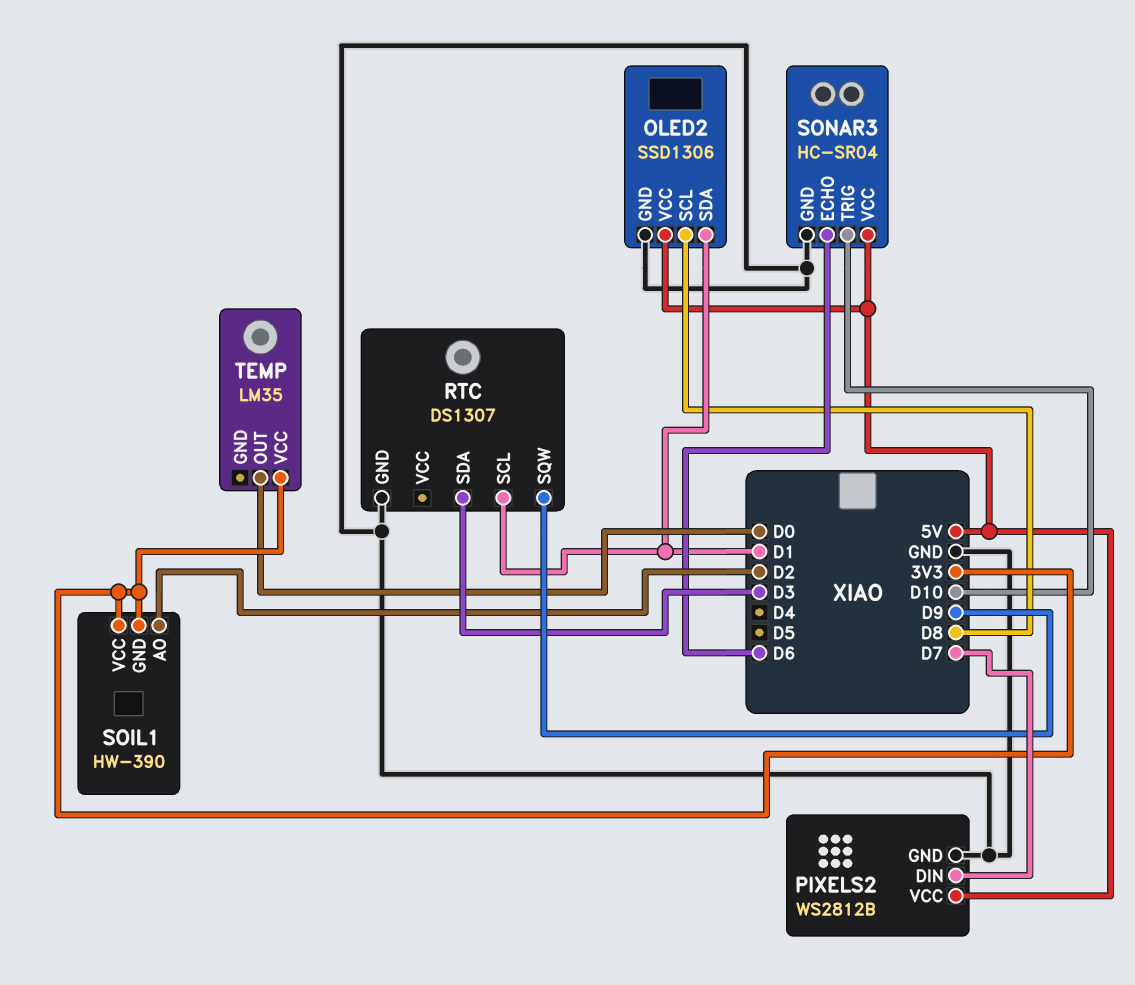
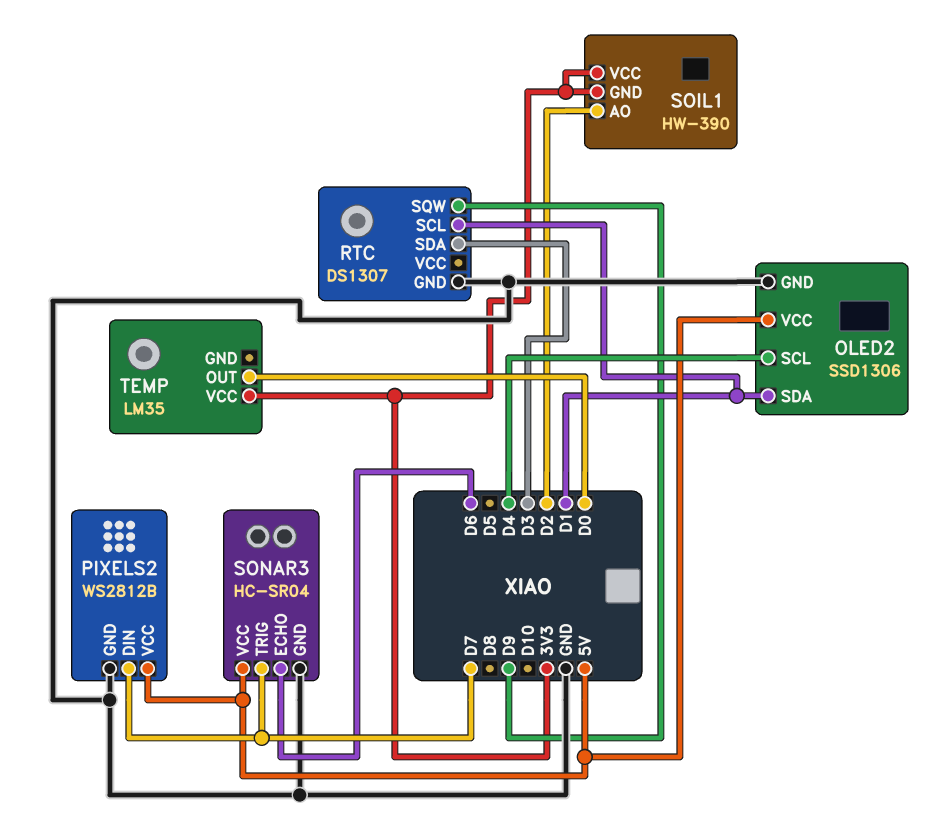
OLED2 pin SCL: D8 -> D4
SONAR3 pin TRIG: D10 -> D7

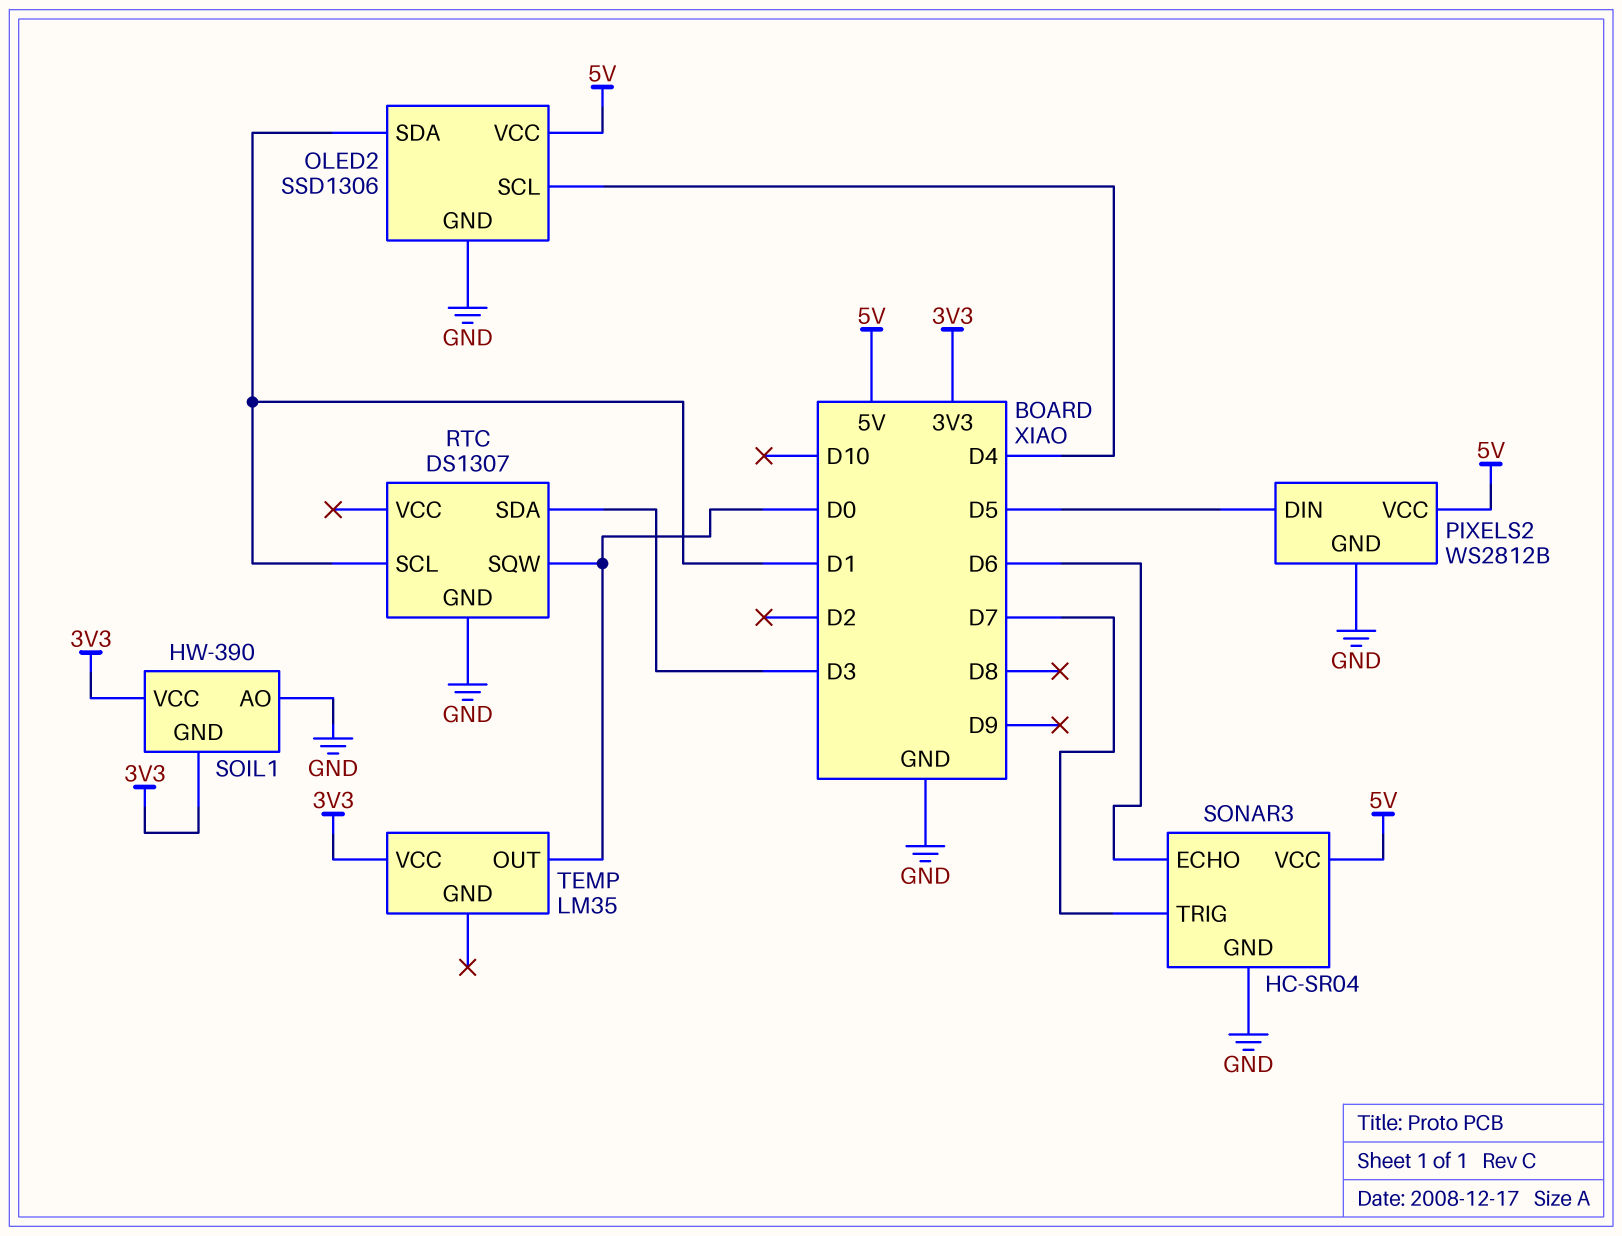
PIXELS2 pin DIN: D7 -> D5
RTC pin SQW: D9 -> D0
SOIL1 pin AO: D2 -> GND

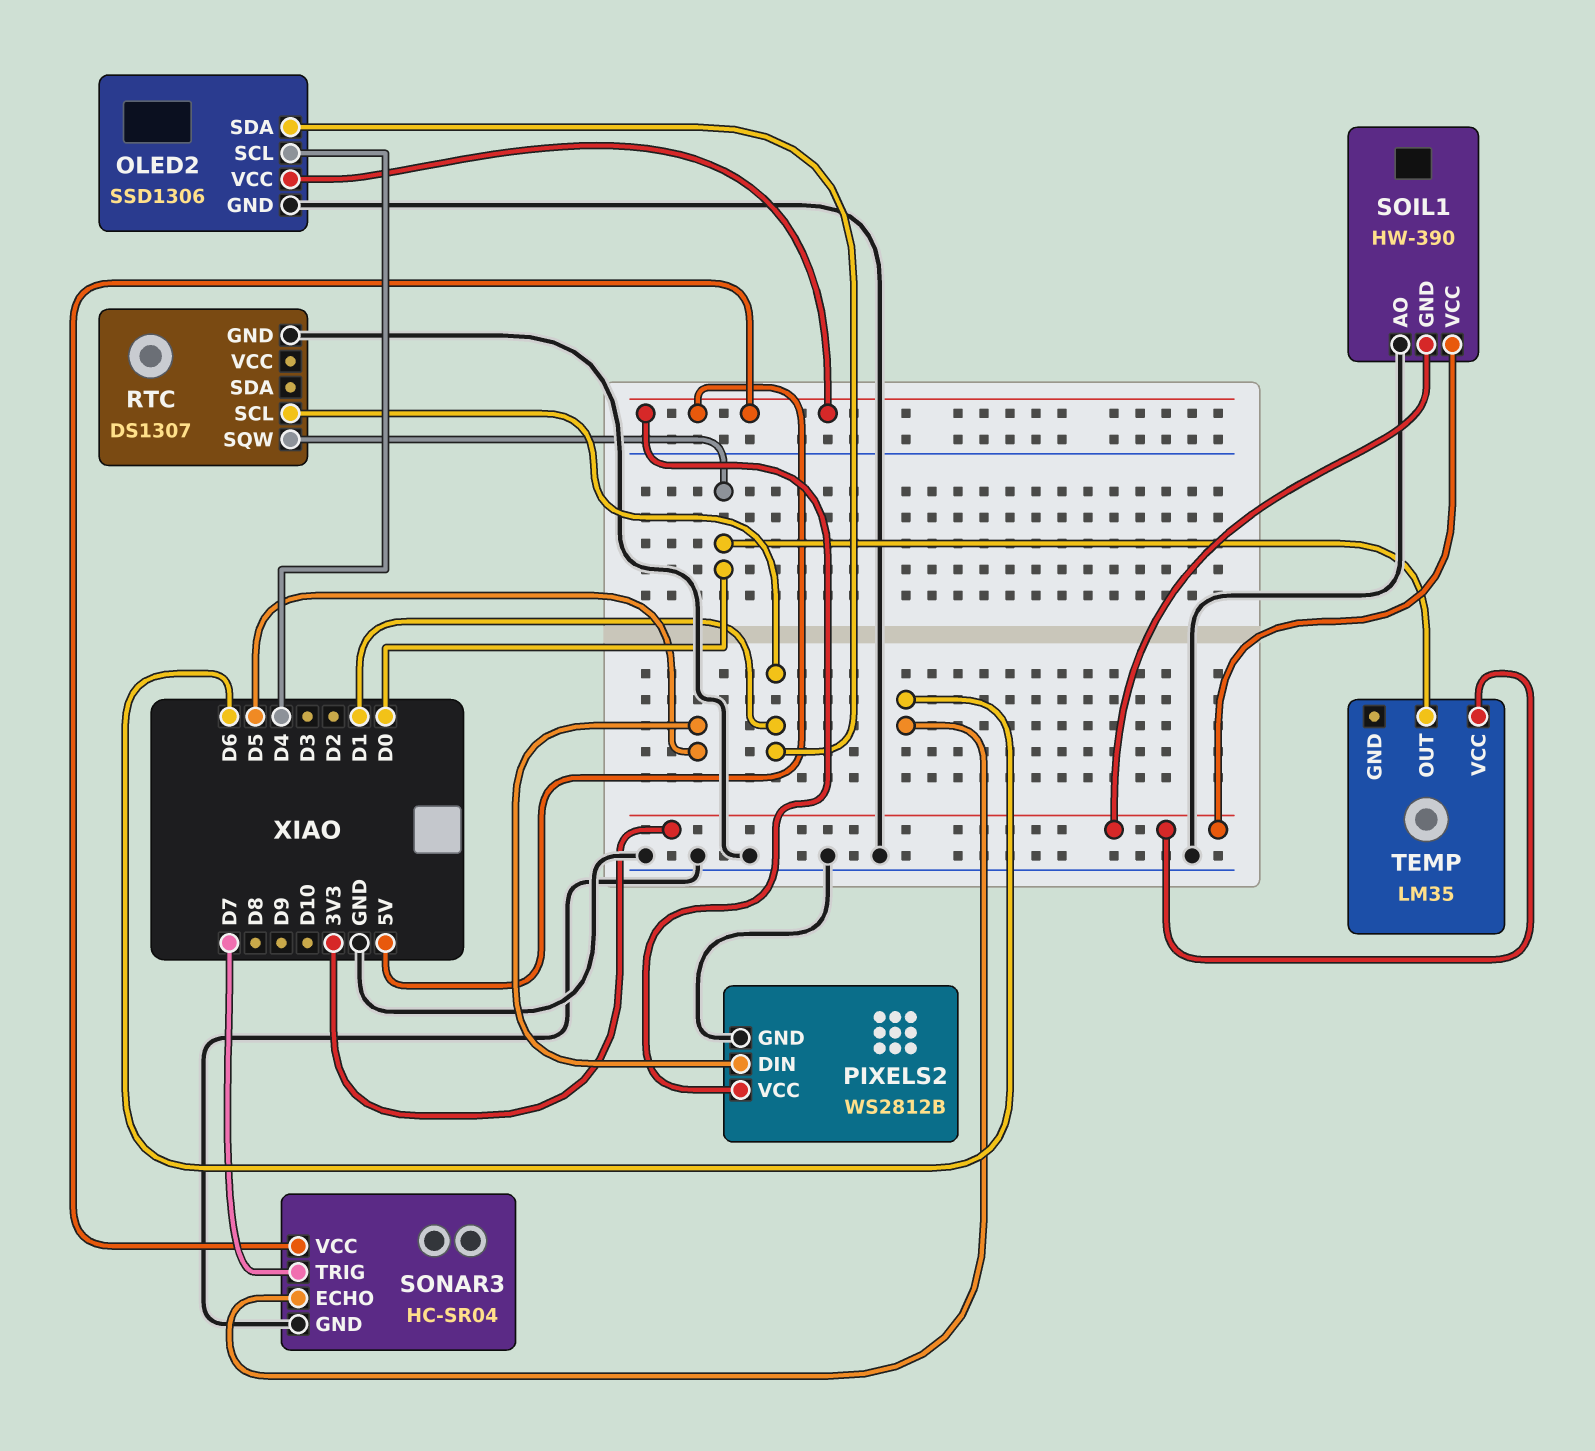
RTC pin SDA: D3 -> none

